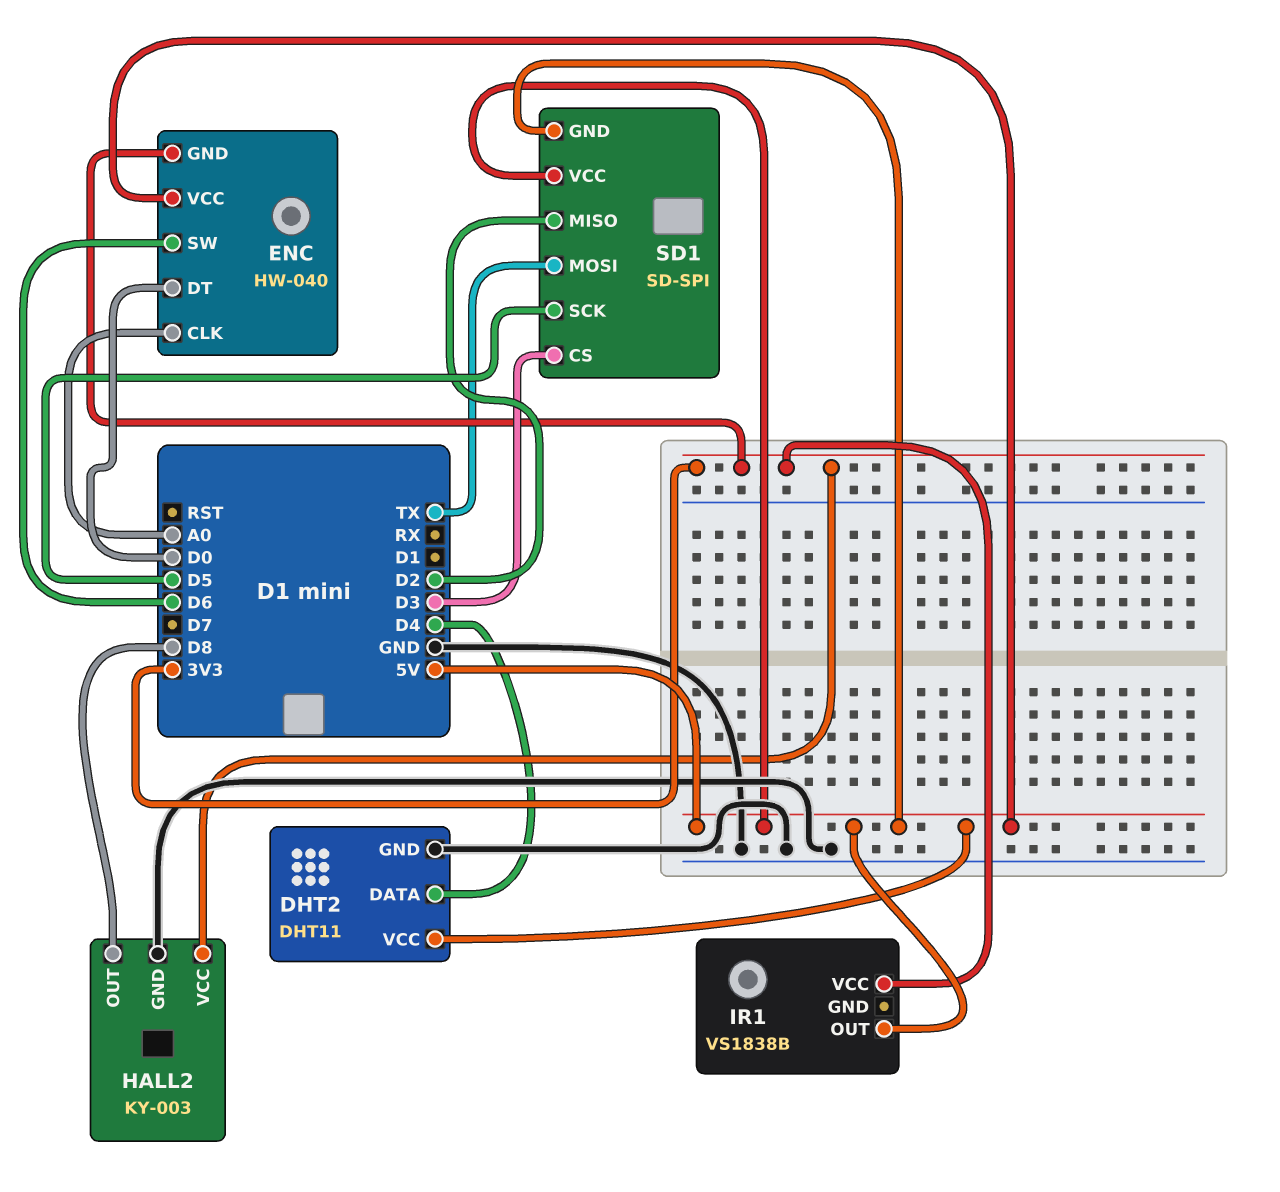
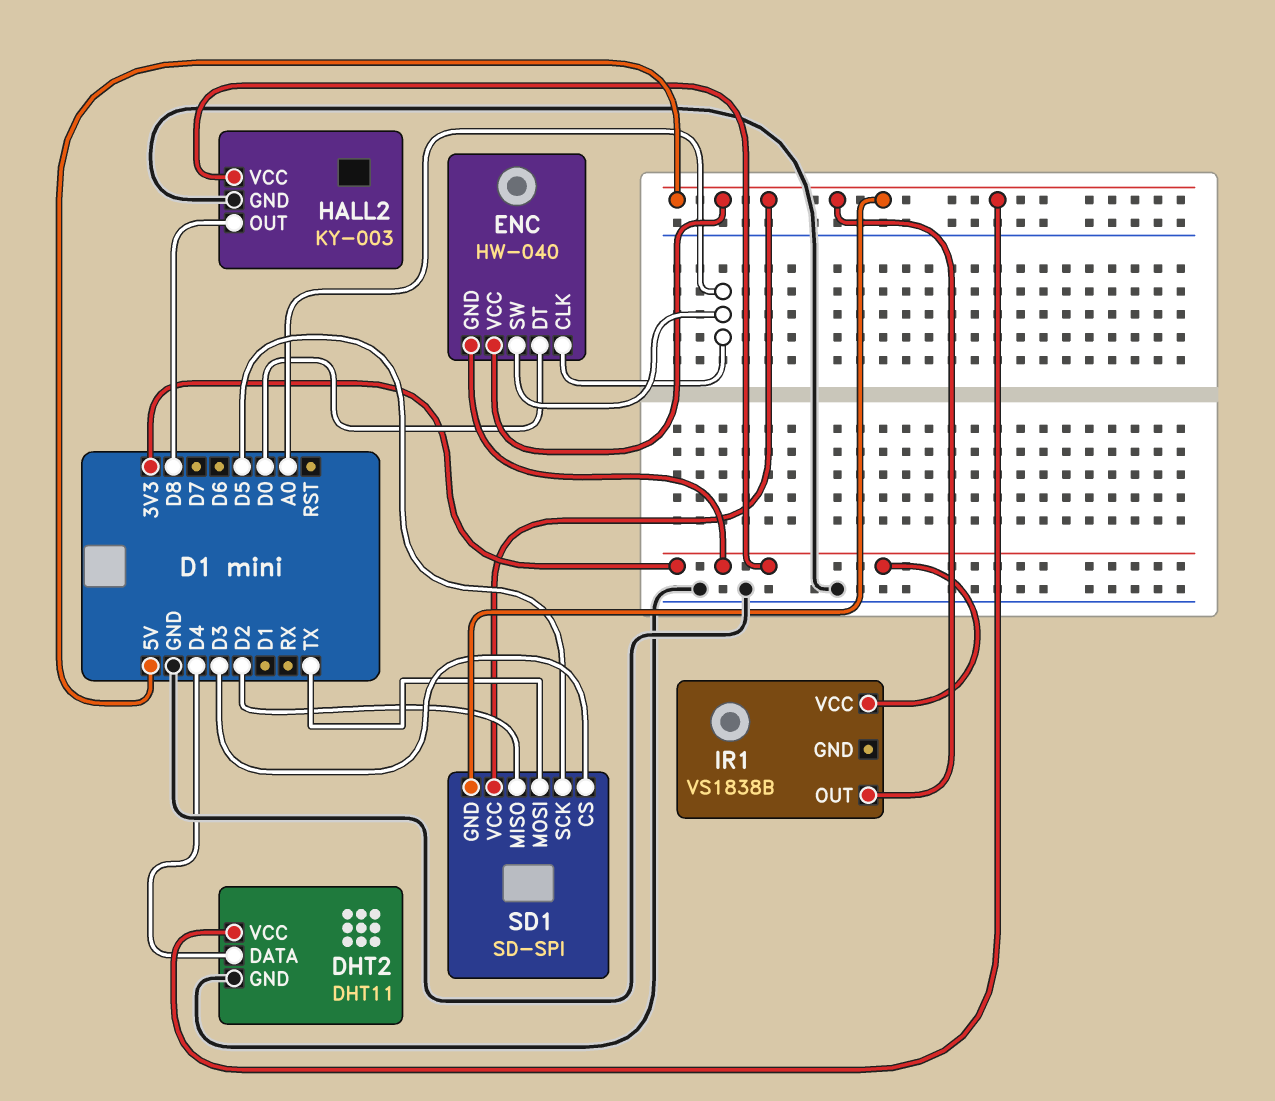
ENC pin SW: D6 -> A0

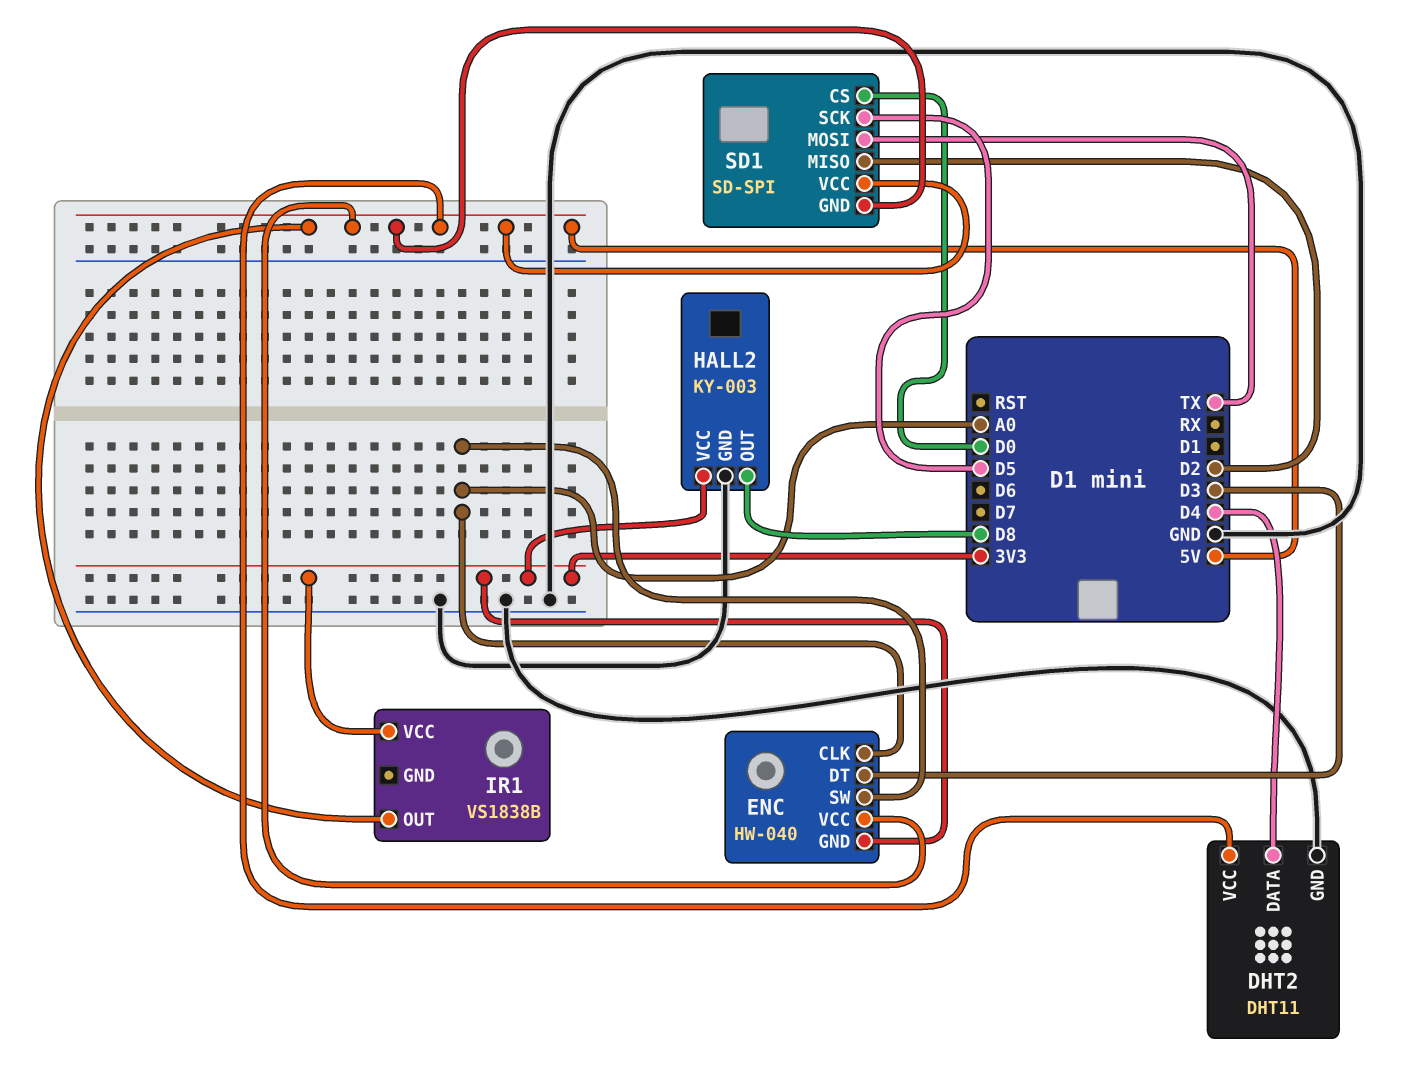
ENC pin DT: D0 -> D3
SD1 pin CS: D3 -> D0

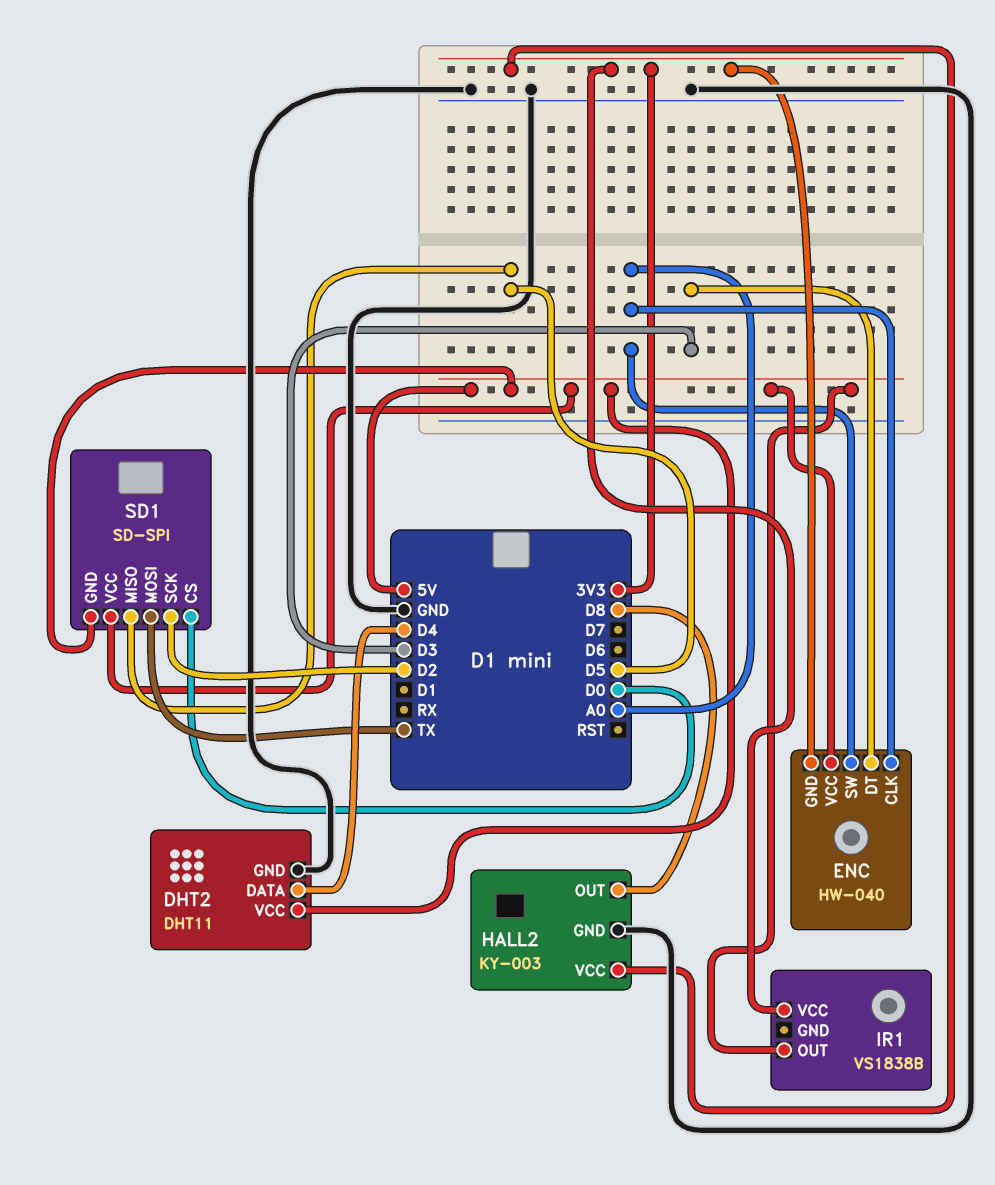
SD1 pin MISO: D2 -> D5
SD1 pin SCK: D5 -> D2

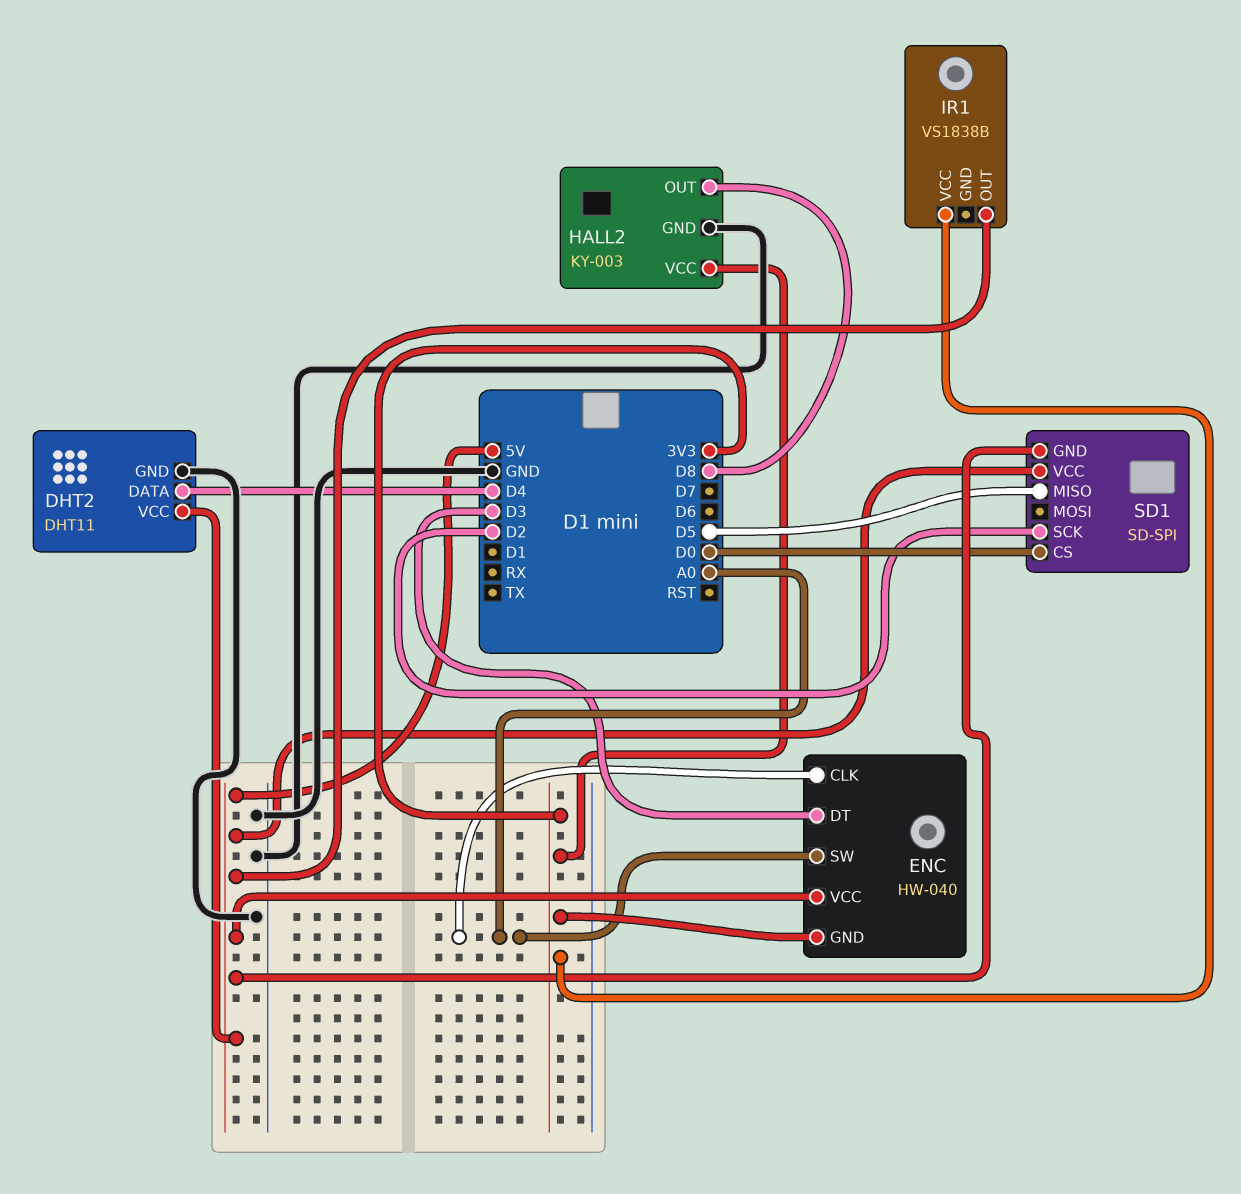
SD1 pin MOSI: TX -> none

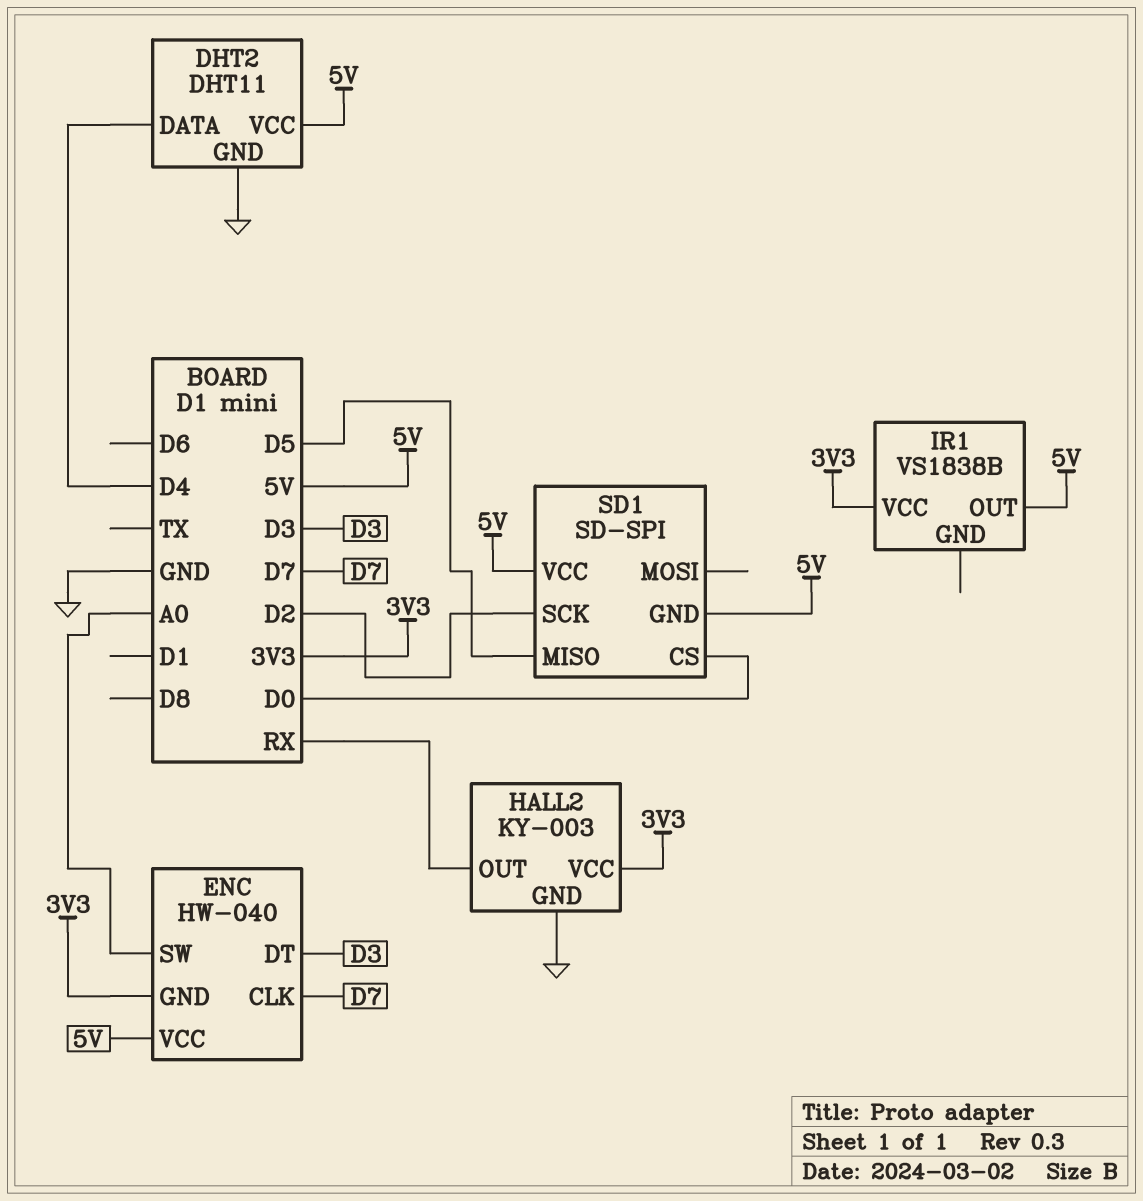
ENC pin CLK: A0 -> D7
HALL2 pin OUT: D8 -> RX

